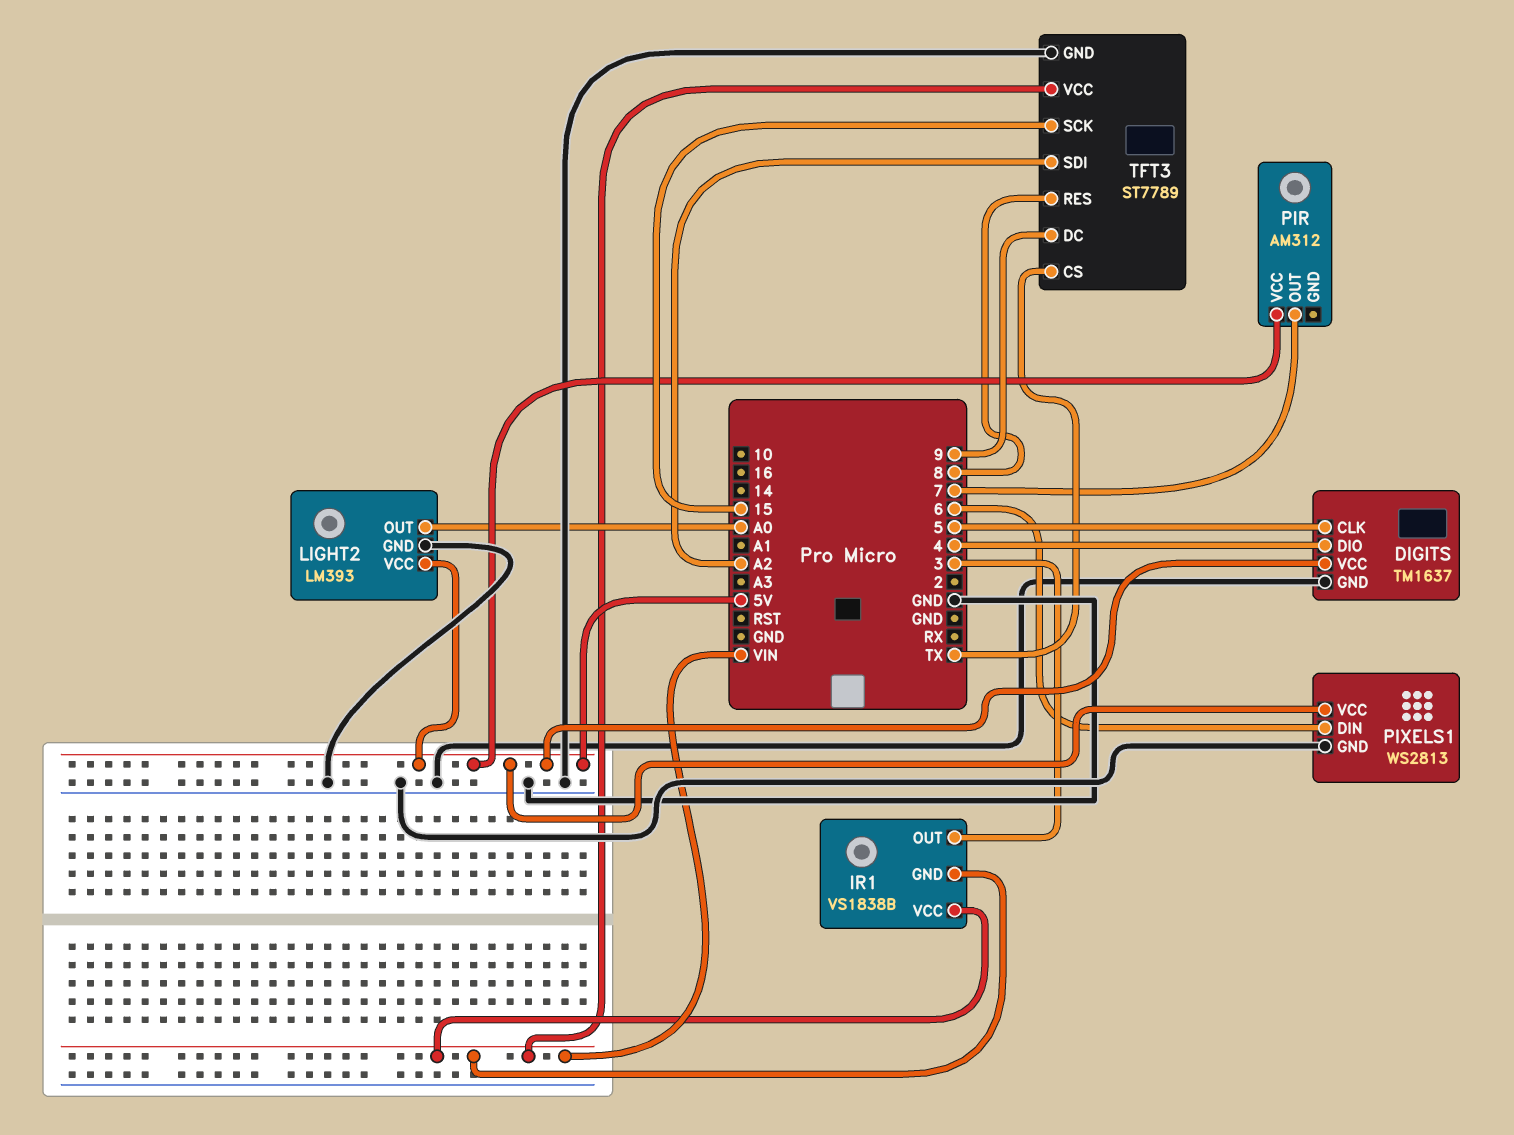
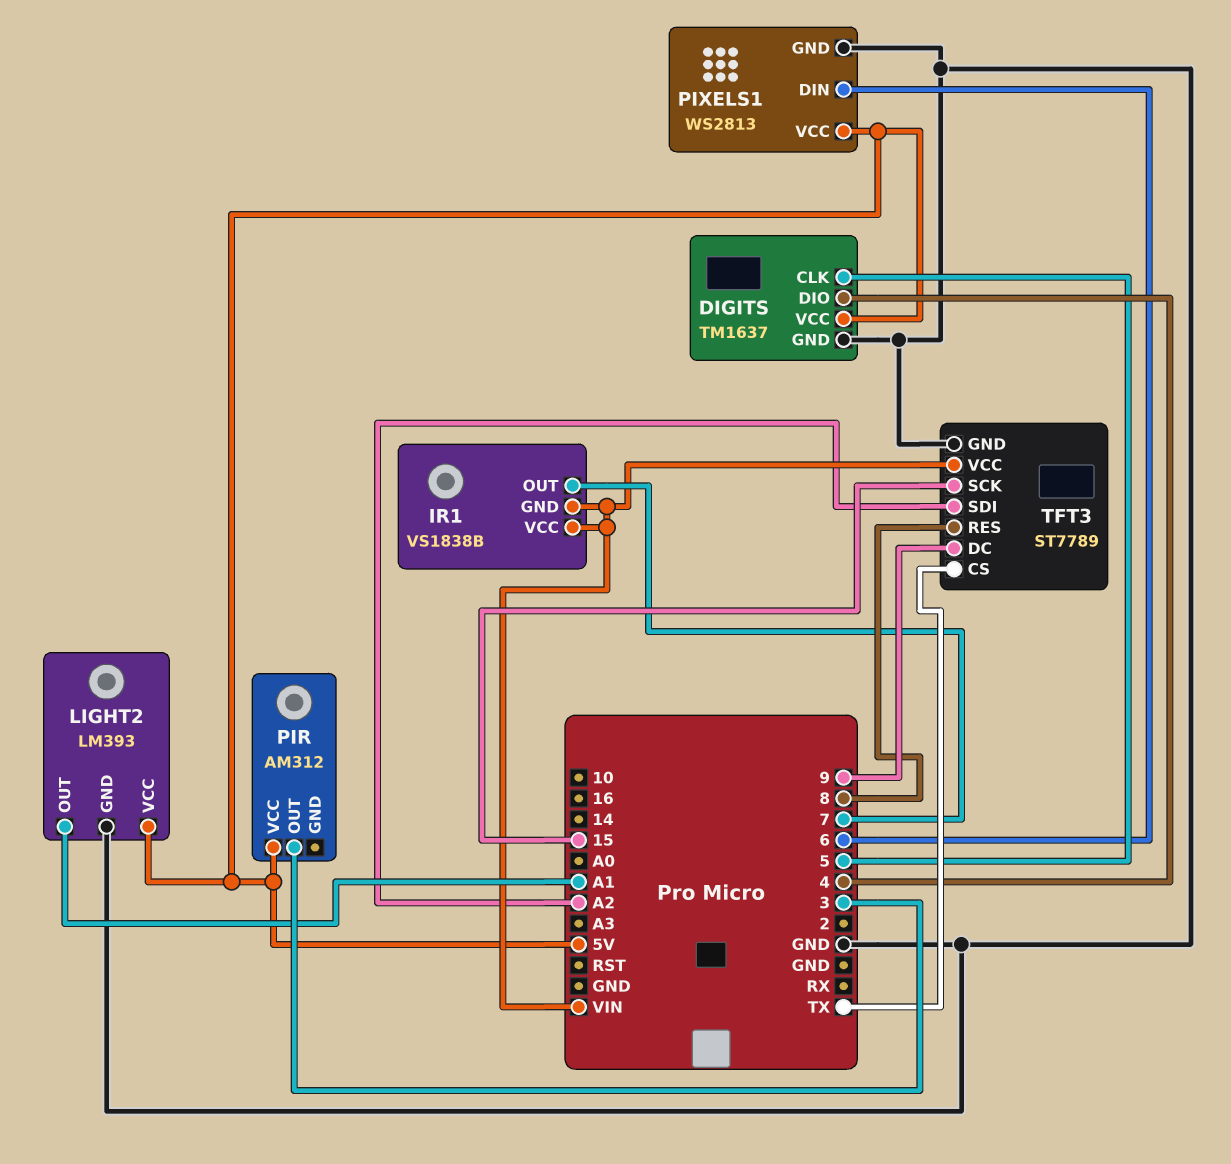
IR1 pin OUT: 3 -> 7
LIGHT2 pin OUT: A0 -> A1
PIR pin OUT: 7 -> 3

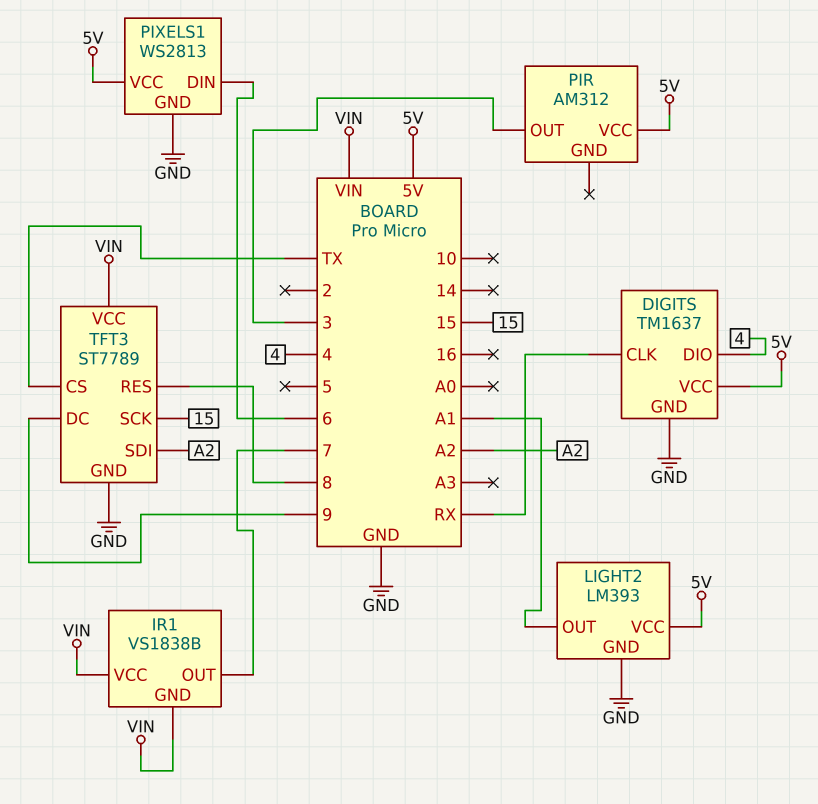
DIGITS pin CLK: 5 -> RX

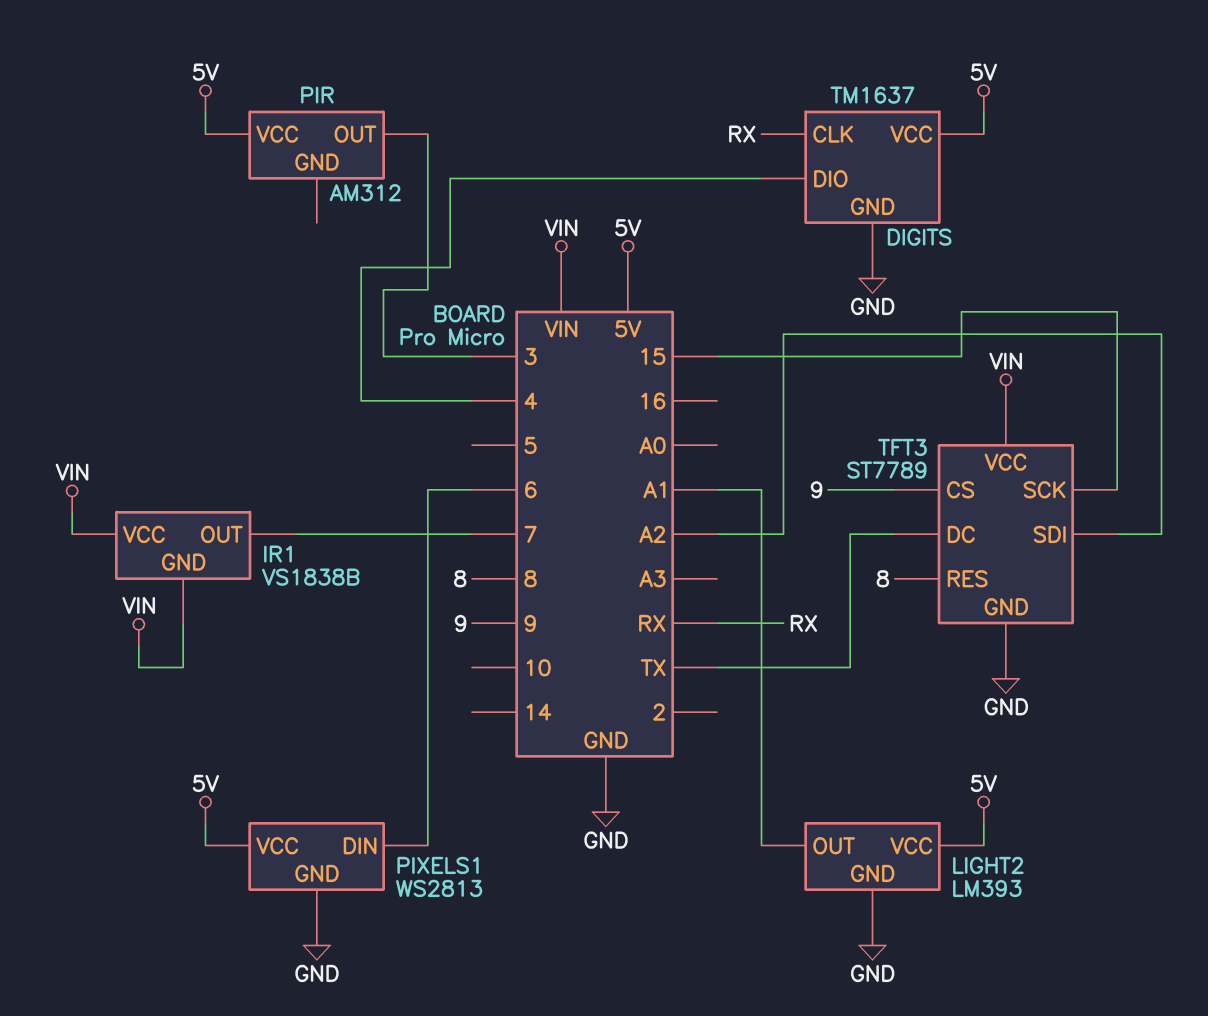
TFT3 pin CS: TX -> 9
TFT3 pin DC: 9 -> TX

